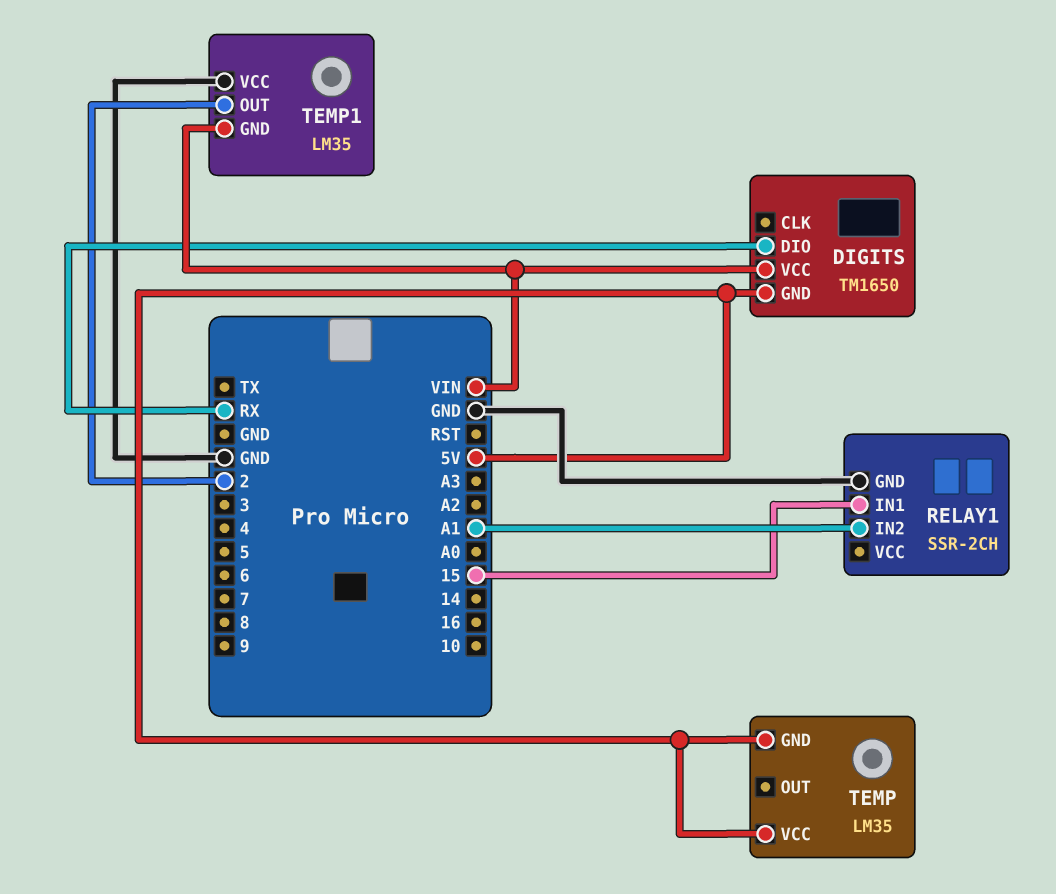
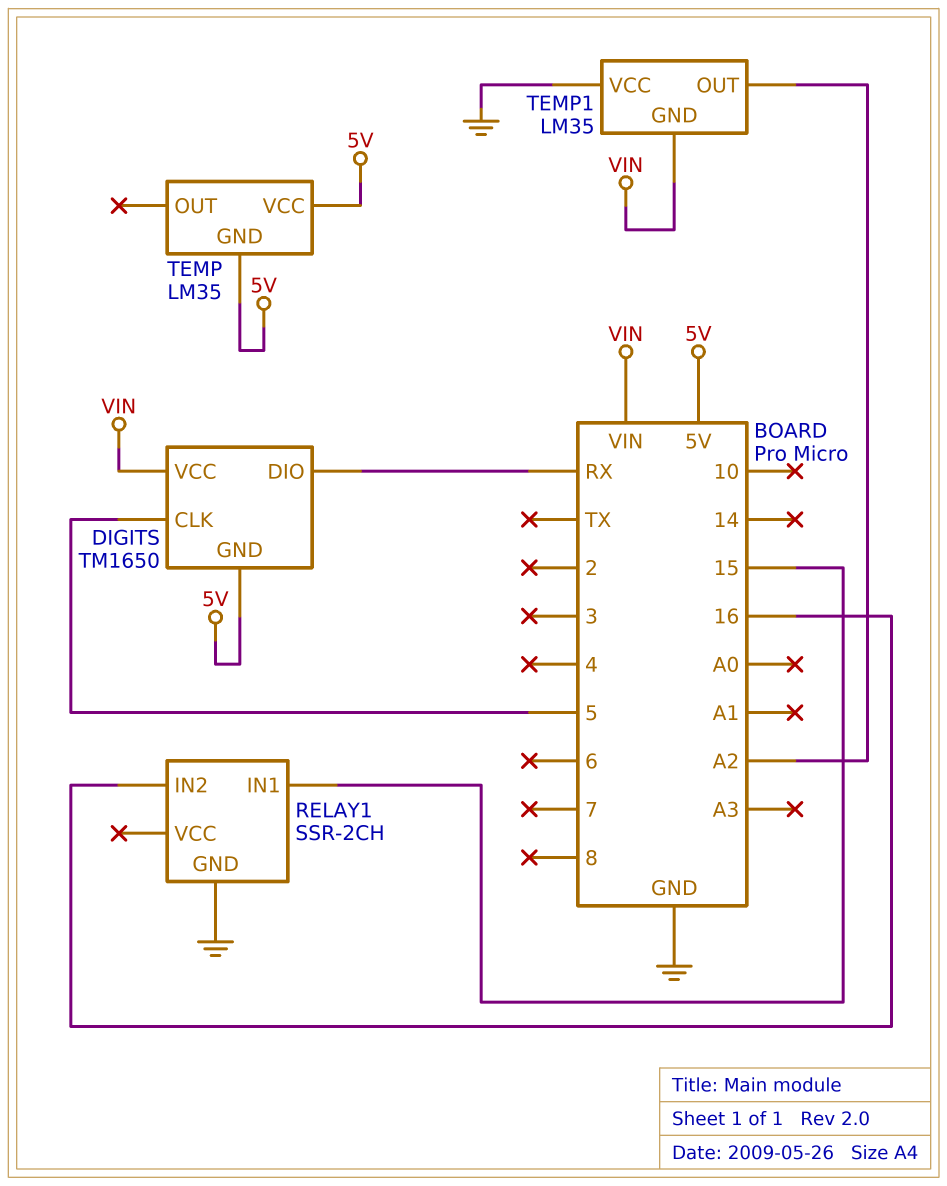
DIGITS pin CLK: none -> 5
RELAY1 pin IN2: A1 -> 16
TEMP1 pin OUT: 2 -> A2

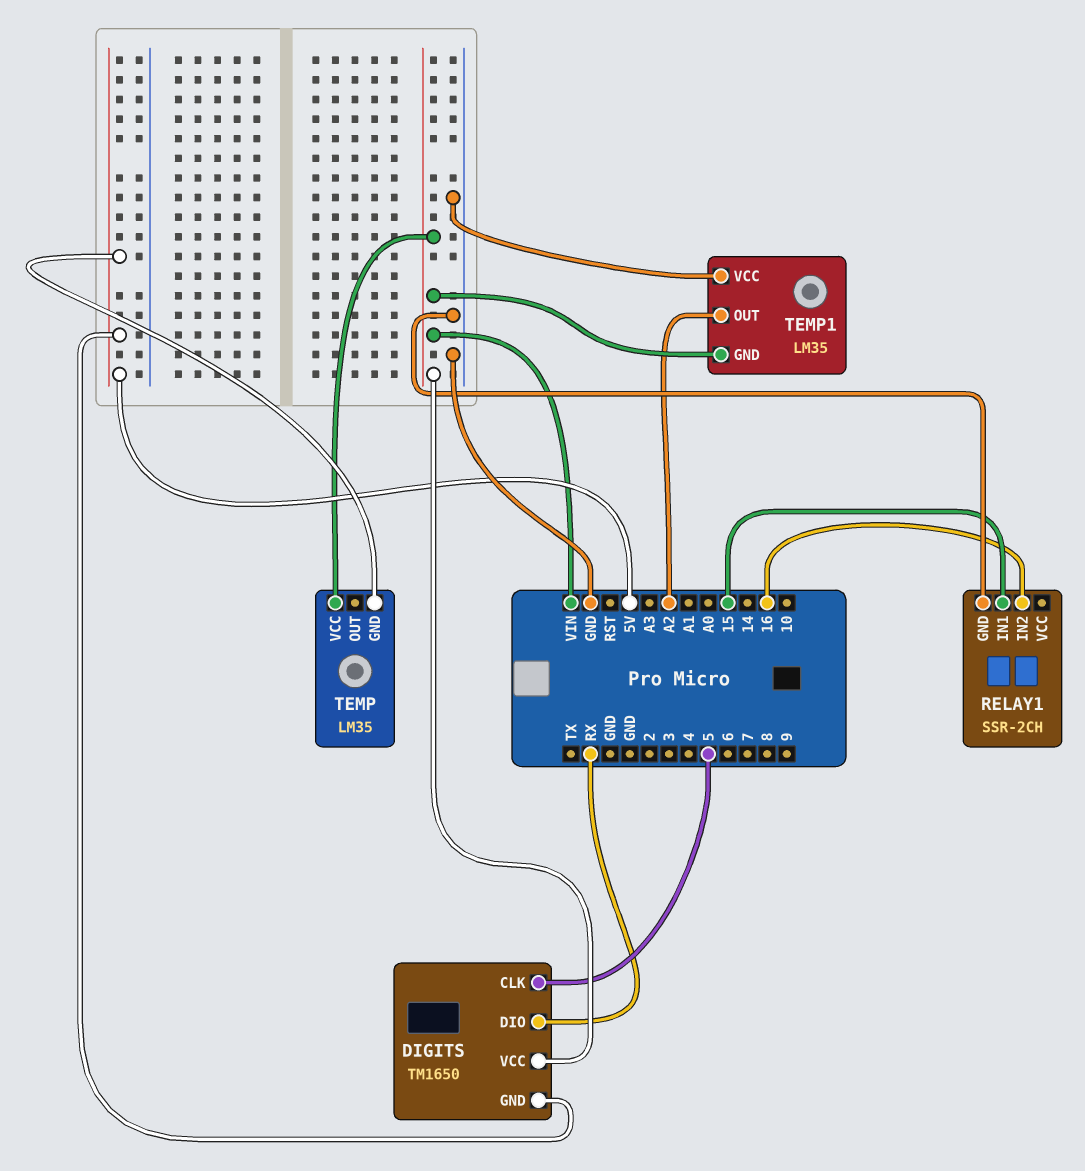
TEMP pin VCC: 5V -> VIN

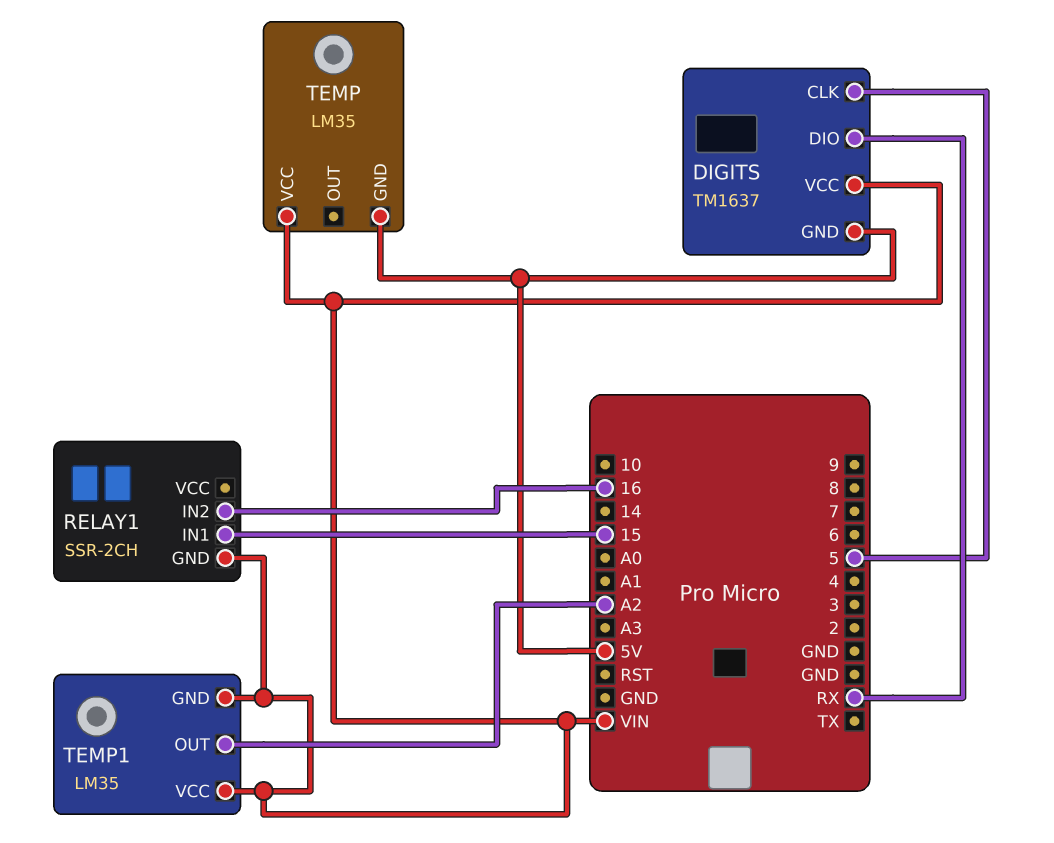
DIGITS: TM1650 -> TM1637
RELAY1 pin GND: GND -> VIN
TEMP1 pin VCC: GND -> VIN

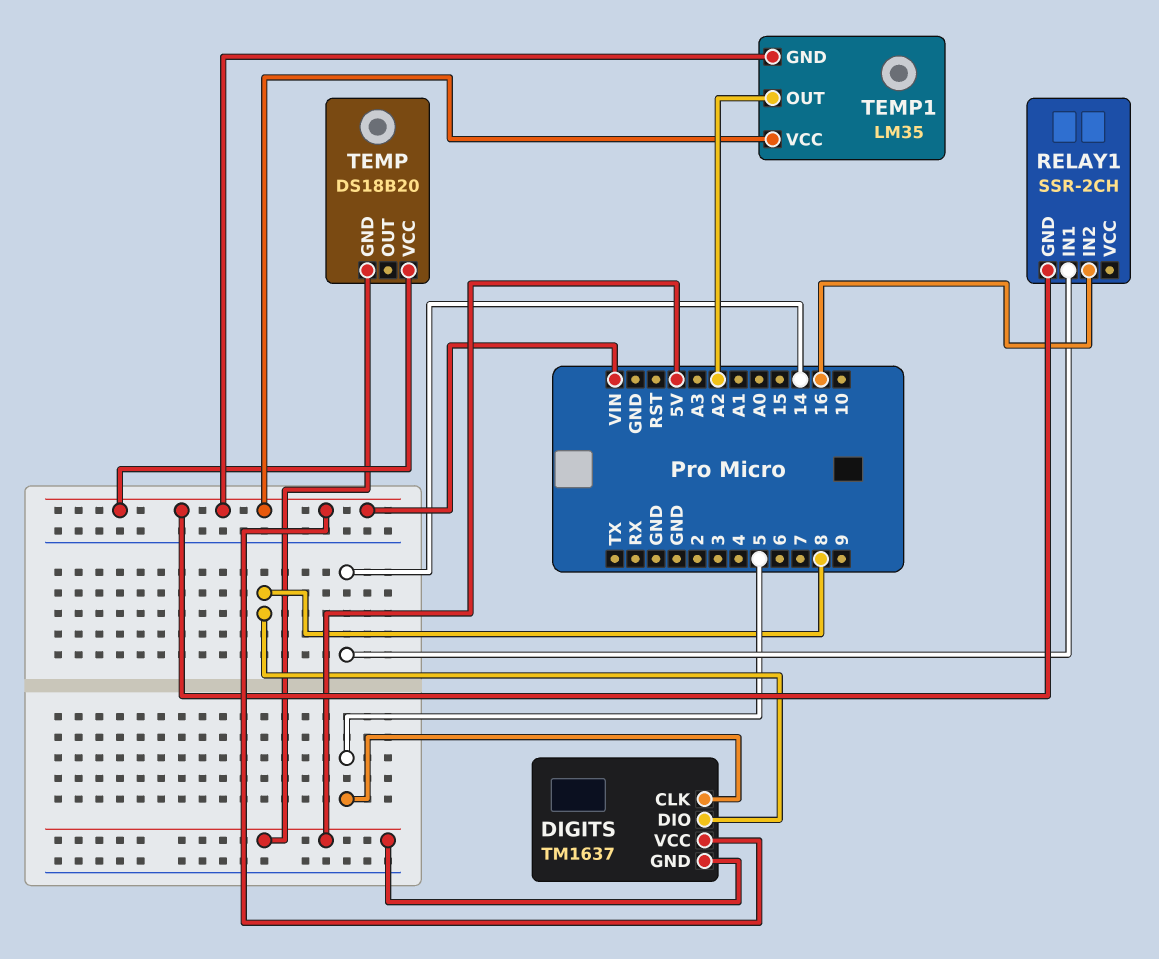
DIGITS pin DIO: RX -> 8
RELAY1 pin IN1: 15 -> 14
TEMP: LM35 -> DS18B20

